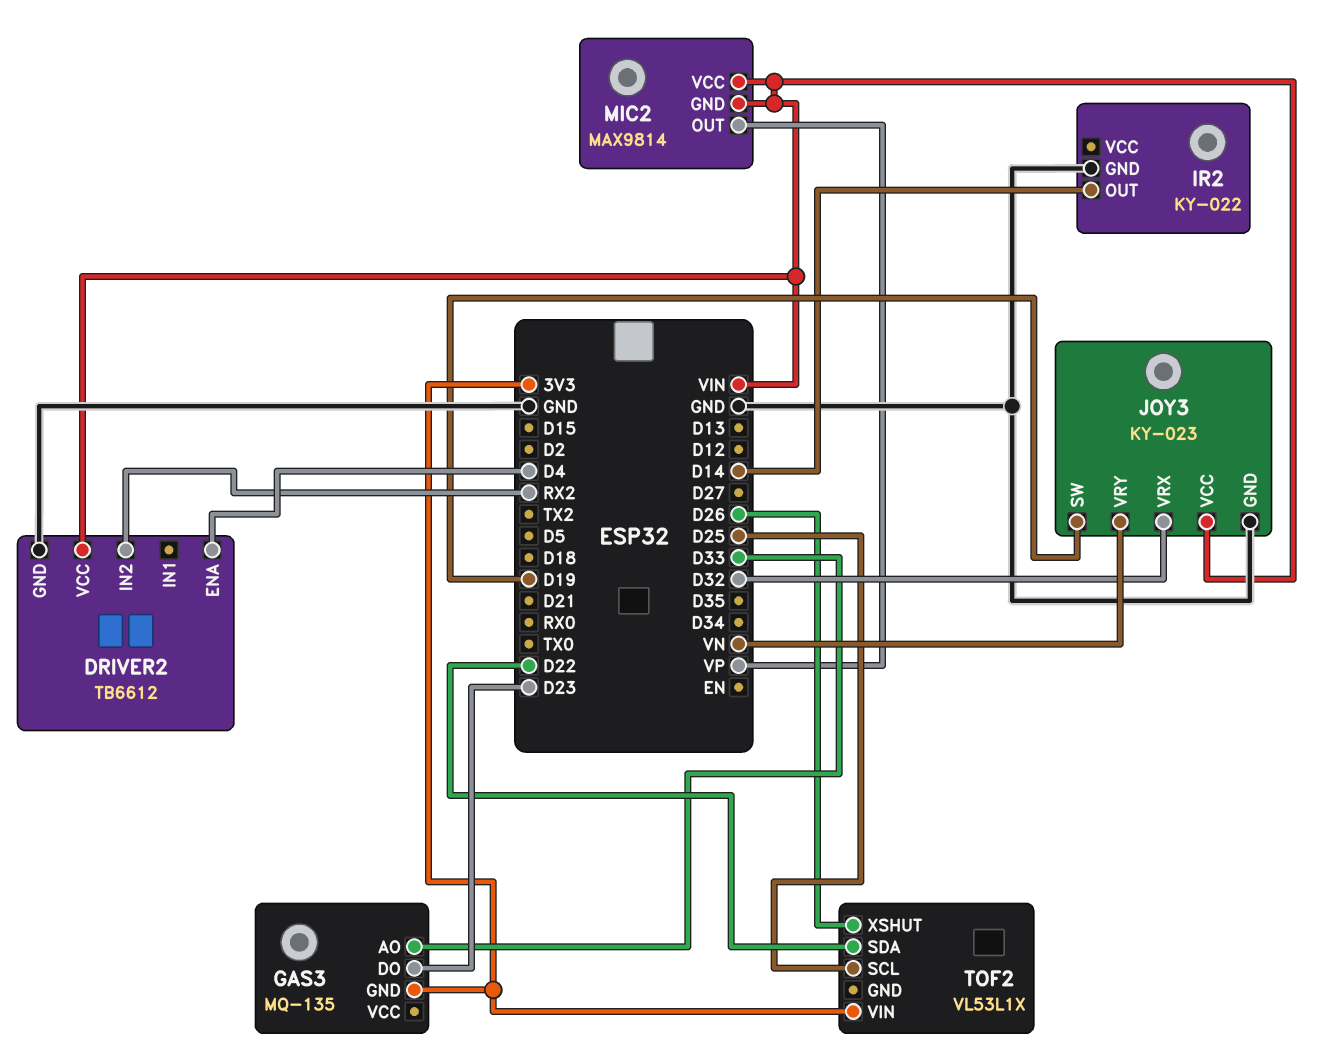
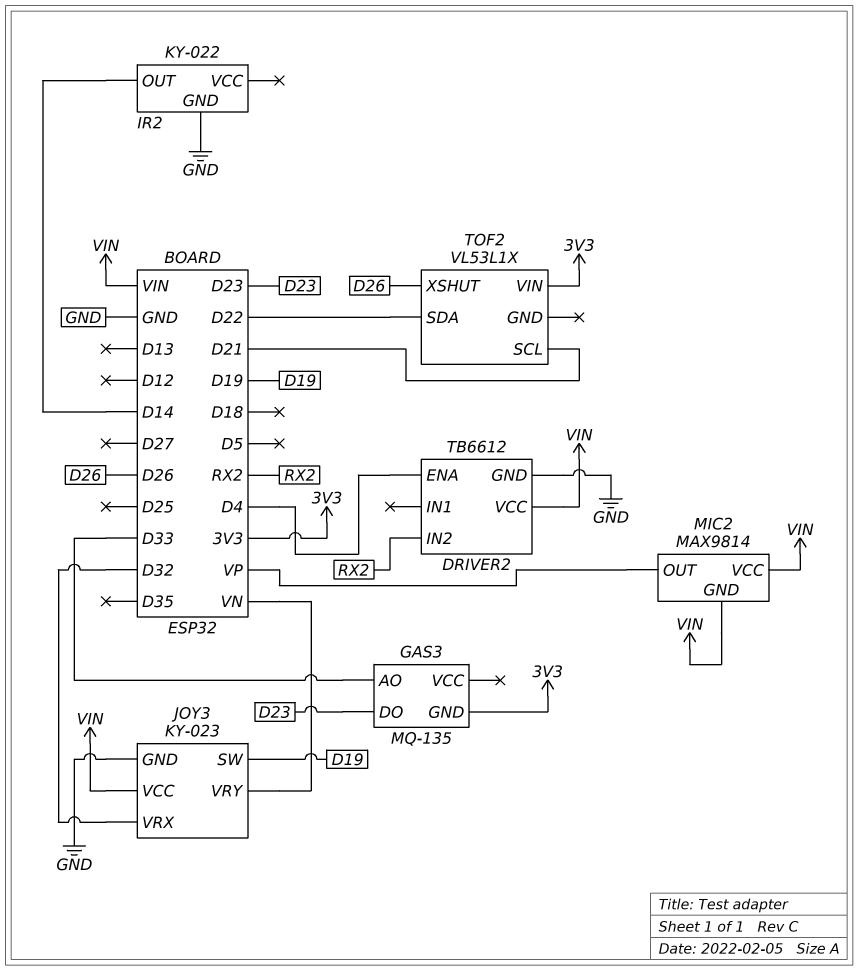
TOF2 pin SCL: D25 -> D21

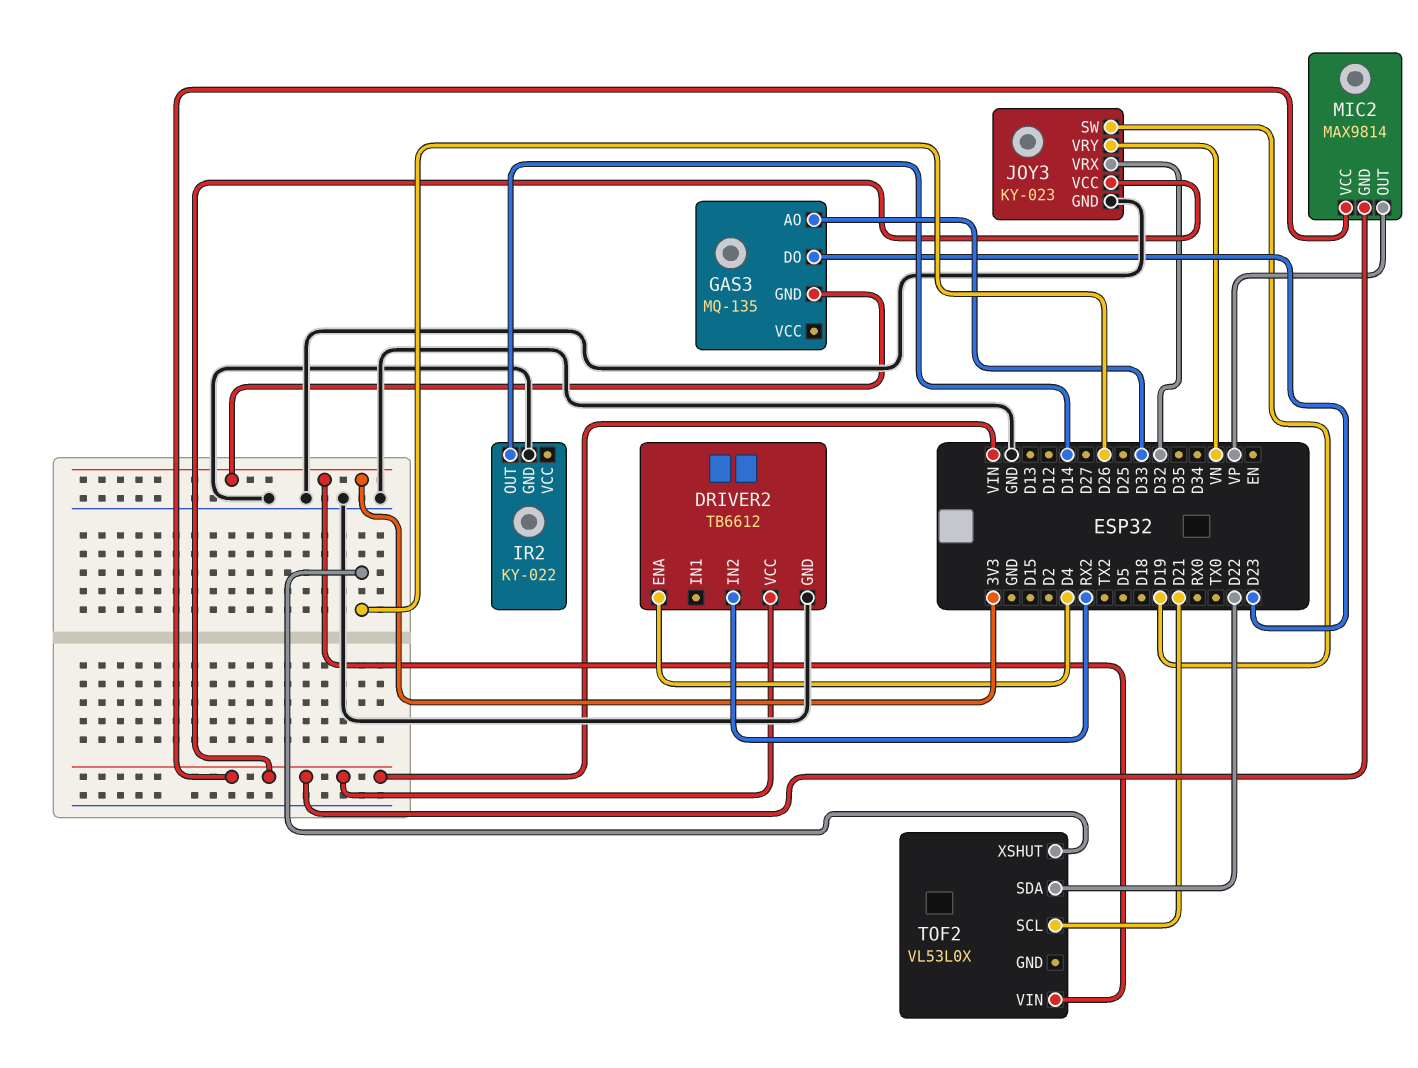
TOF2: VL53L1X -> VL53L0X

